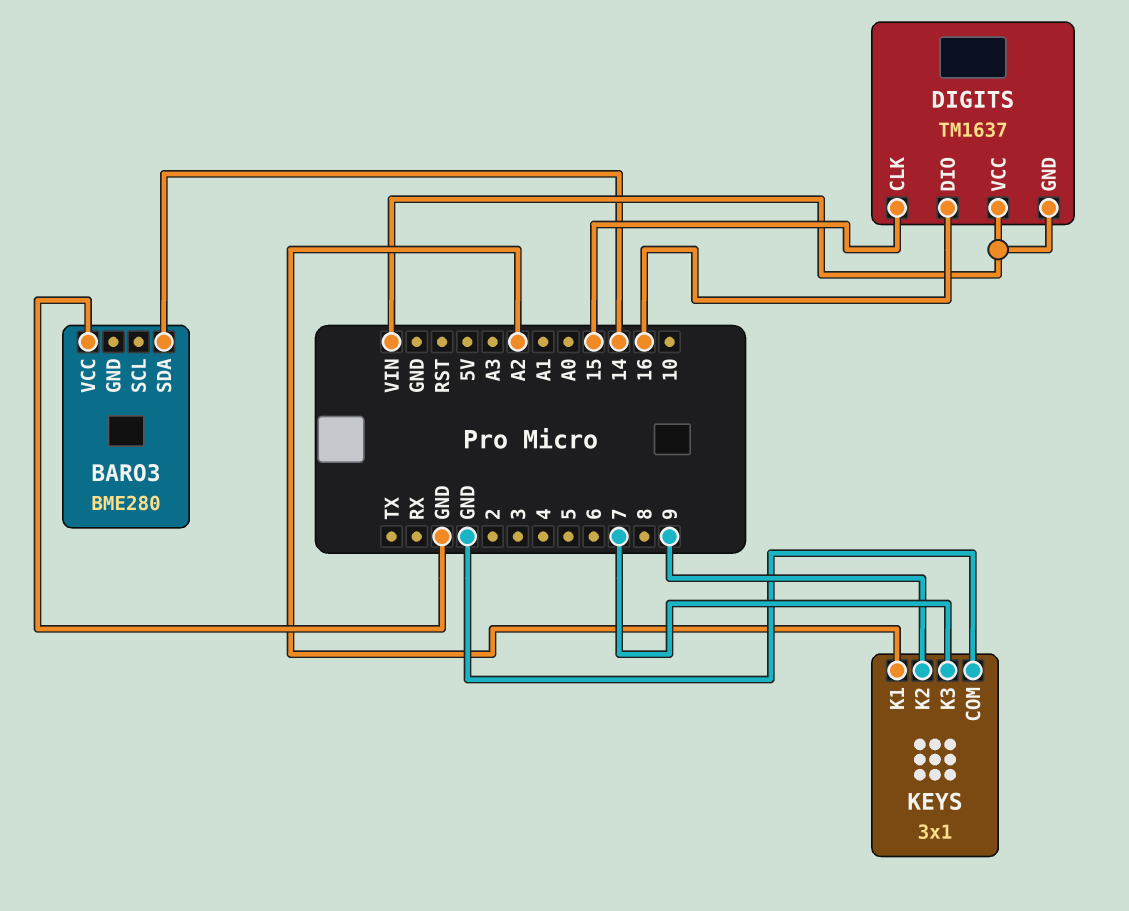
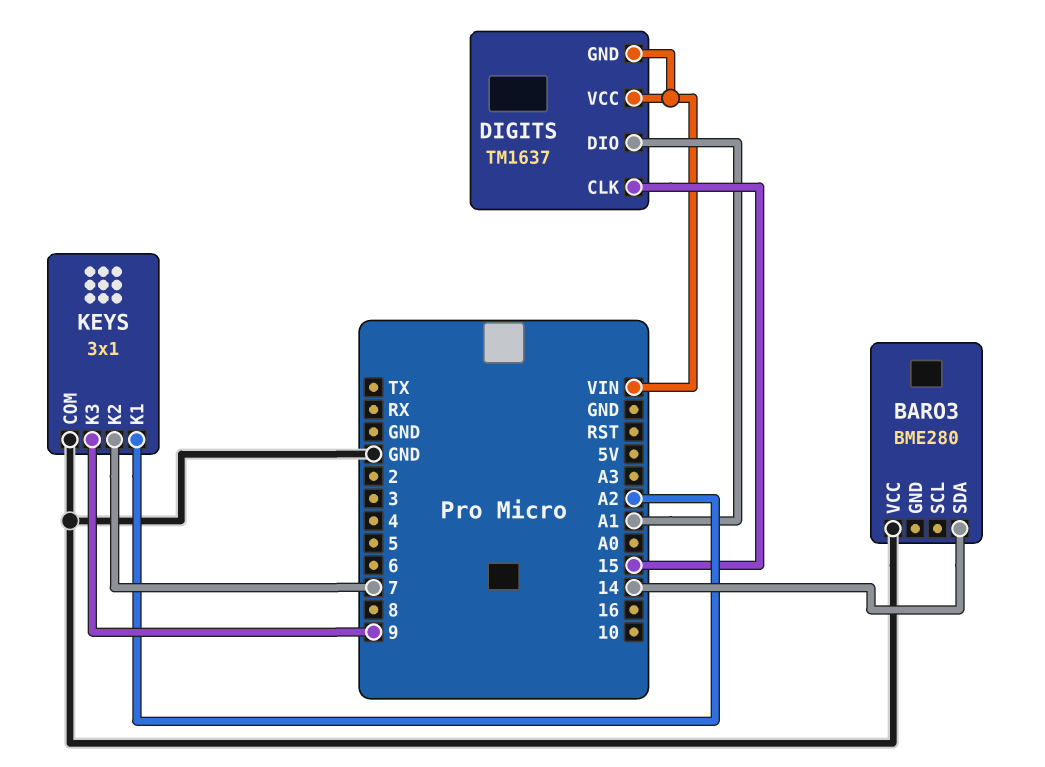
DIGITS pin DIO: 16 -> A1
KEYS pin K2: 9 -> 7
KEYS pin K3: 7 -> 9

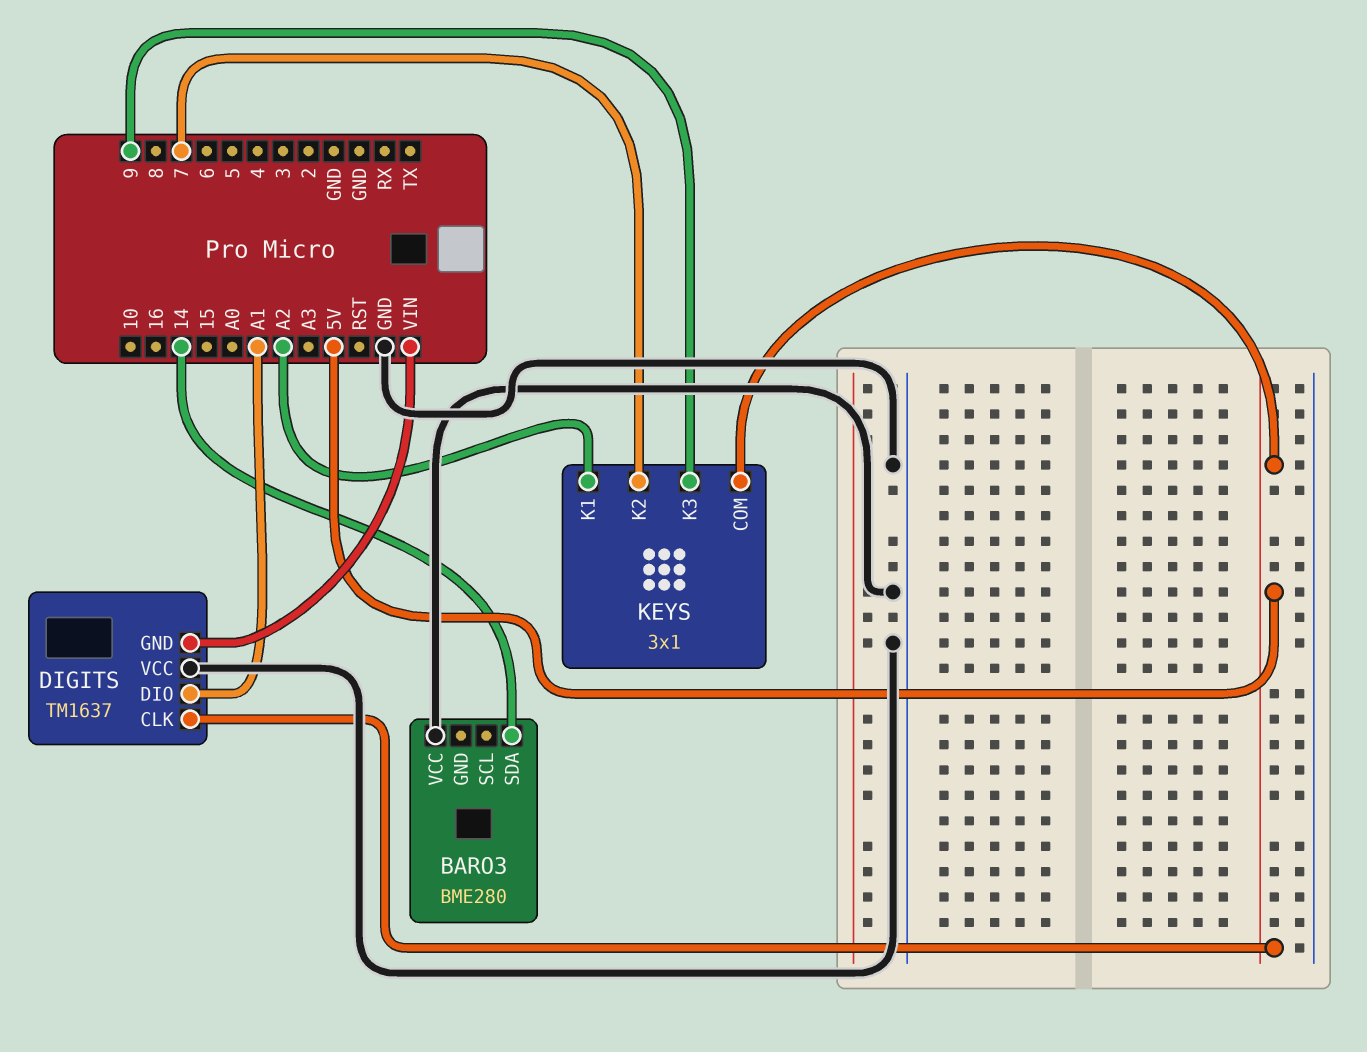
DIGITS pin CLK: 15 -> 5V
DIGITS pin VCC: VIN -> GND
KEYS pin COM: GND -> 5V

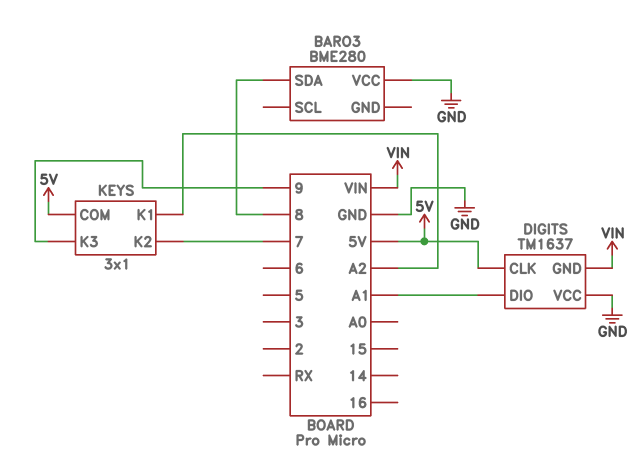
BARO3 pin SDA: 14 -> 8

